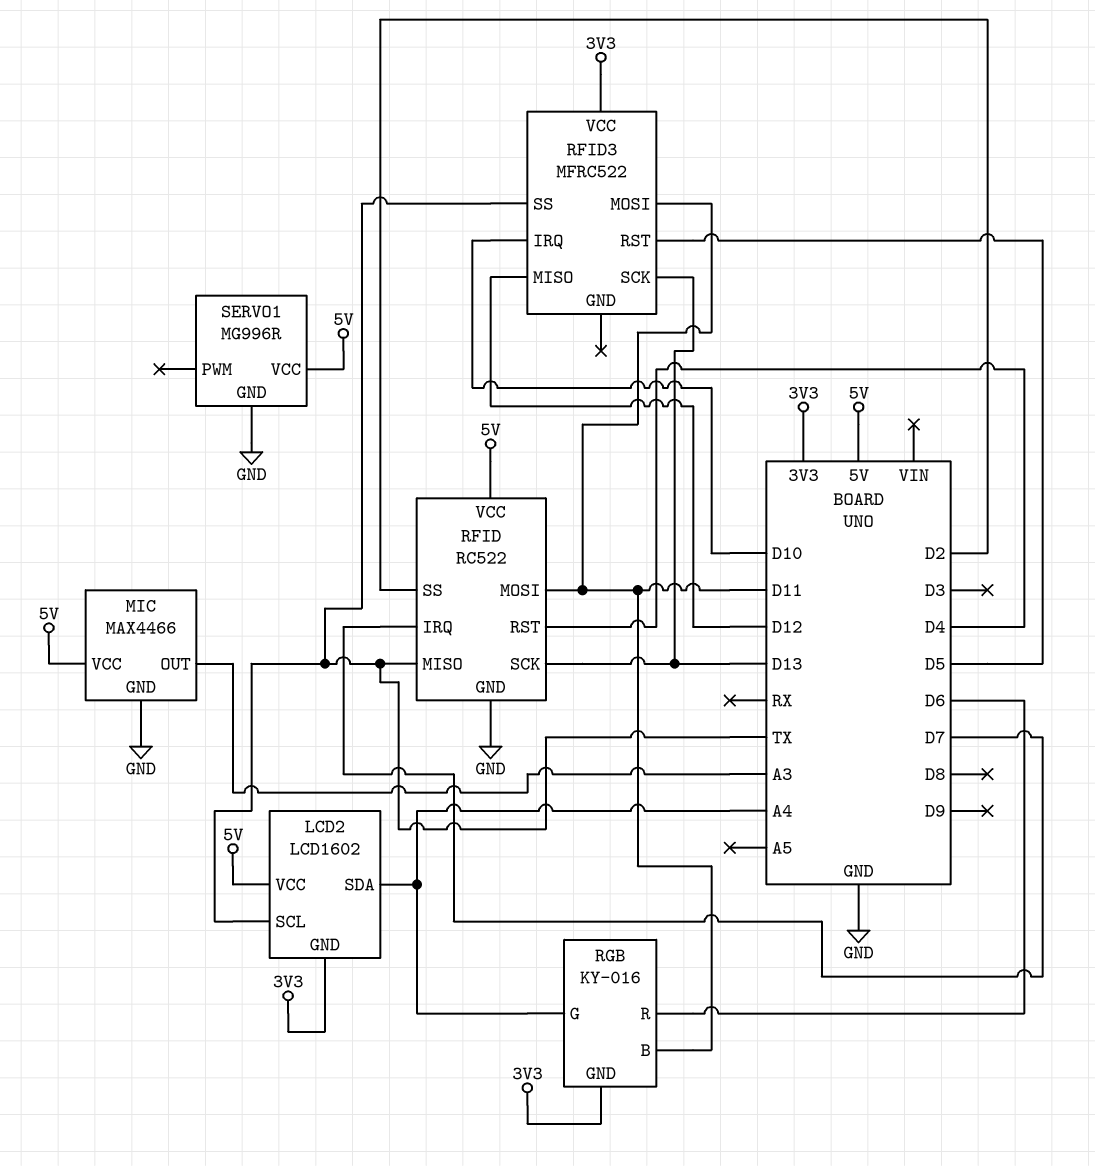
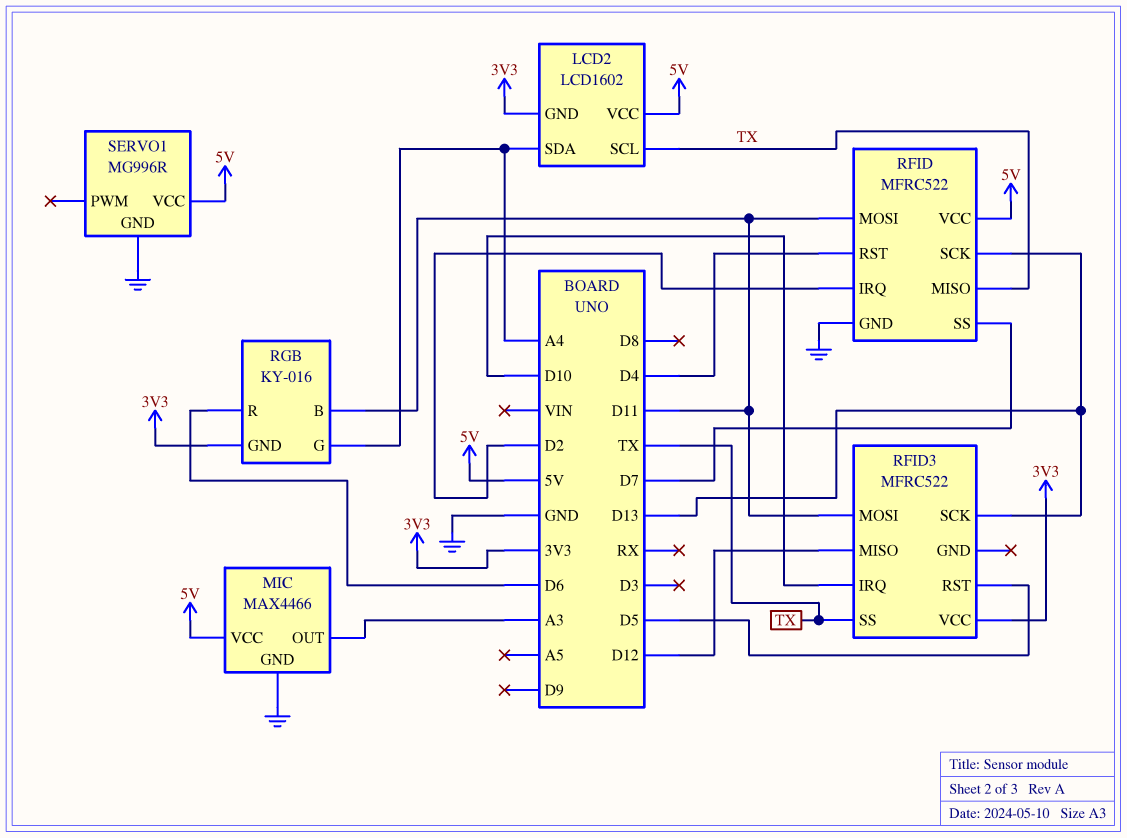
RFID: RC522 -> MFRC522
RFID pin IRQ: D7 -> D2
RFID pin SS: D2 -> D7

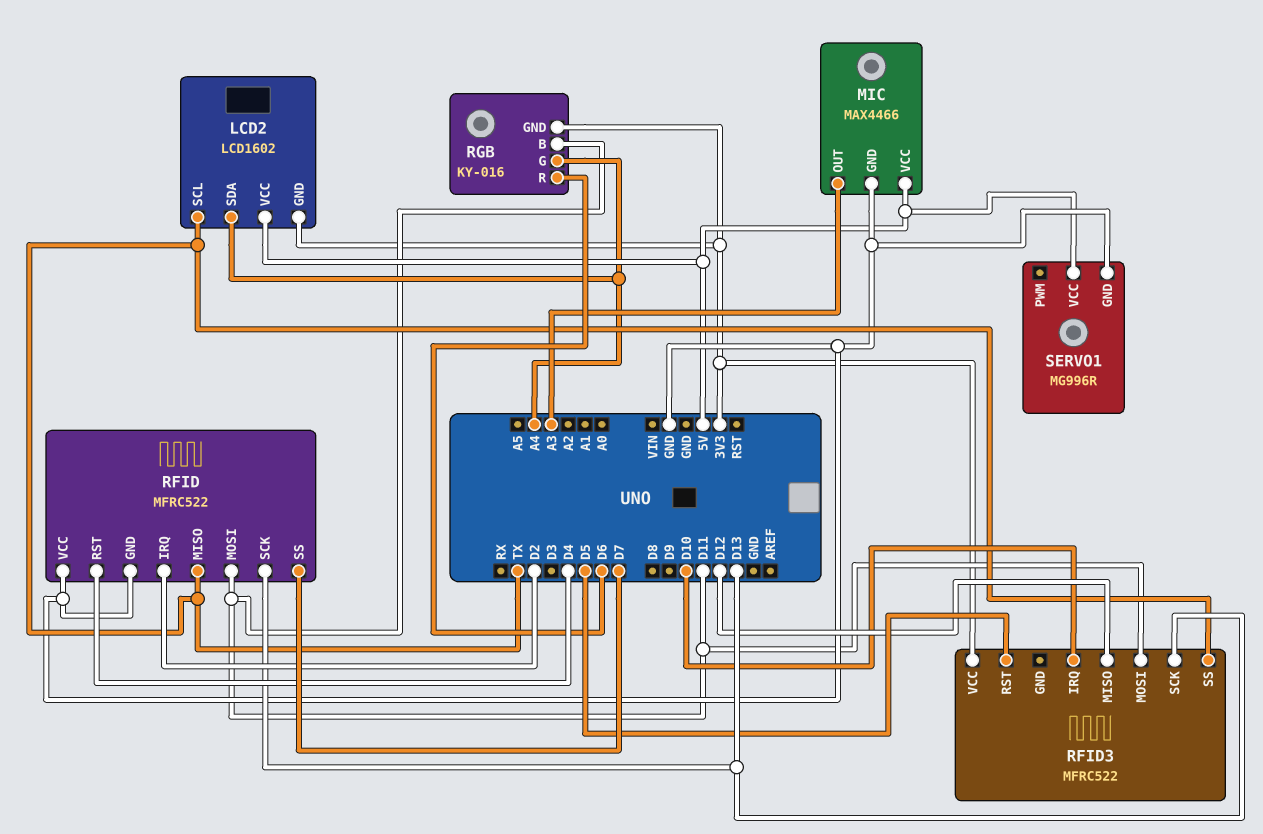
RFID pin VCC: 5V -> GND

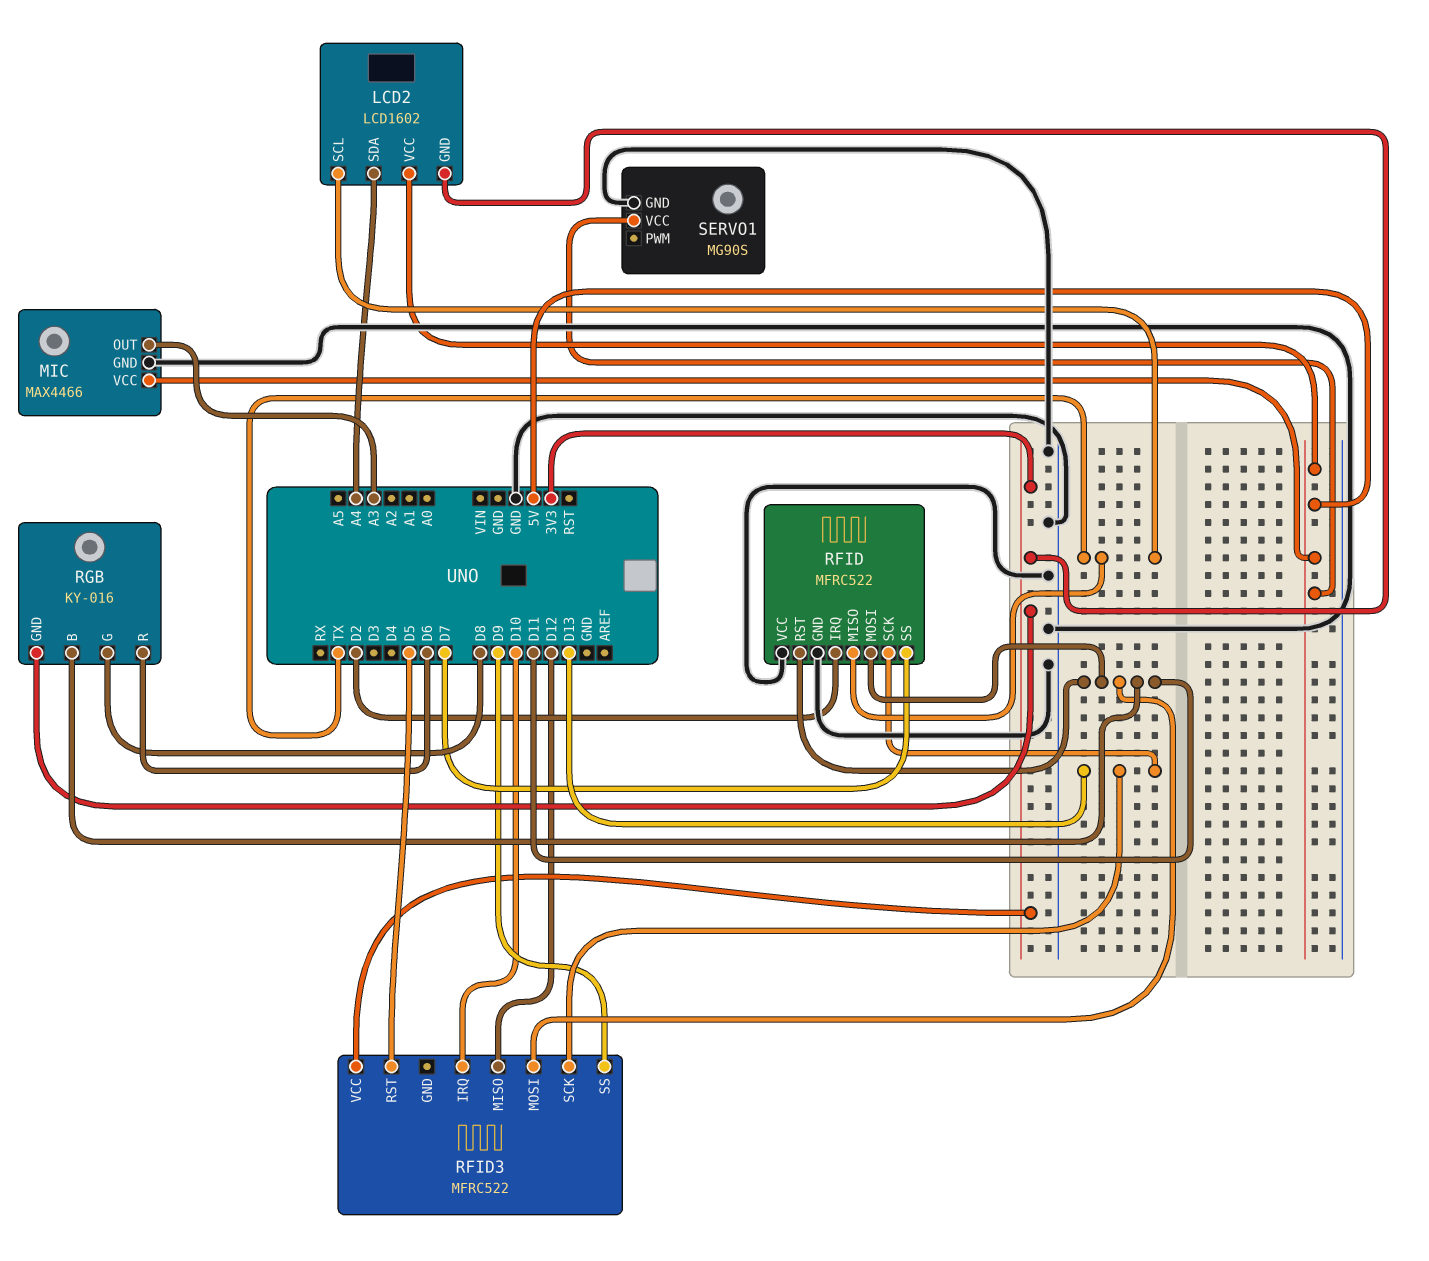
RFID pin RST: D4 -> D11
RFID3 pin SS: TX -> D9
RGB pin G: A4 -> D8
SERVO1: MG996R -> MG90S

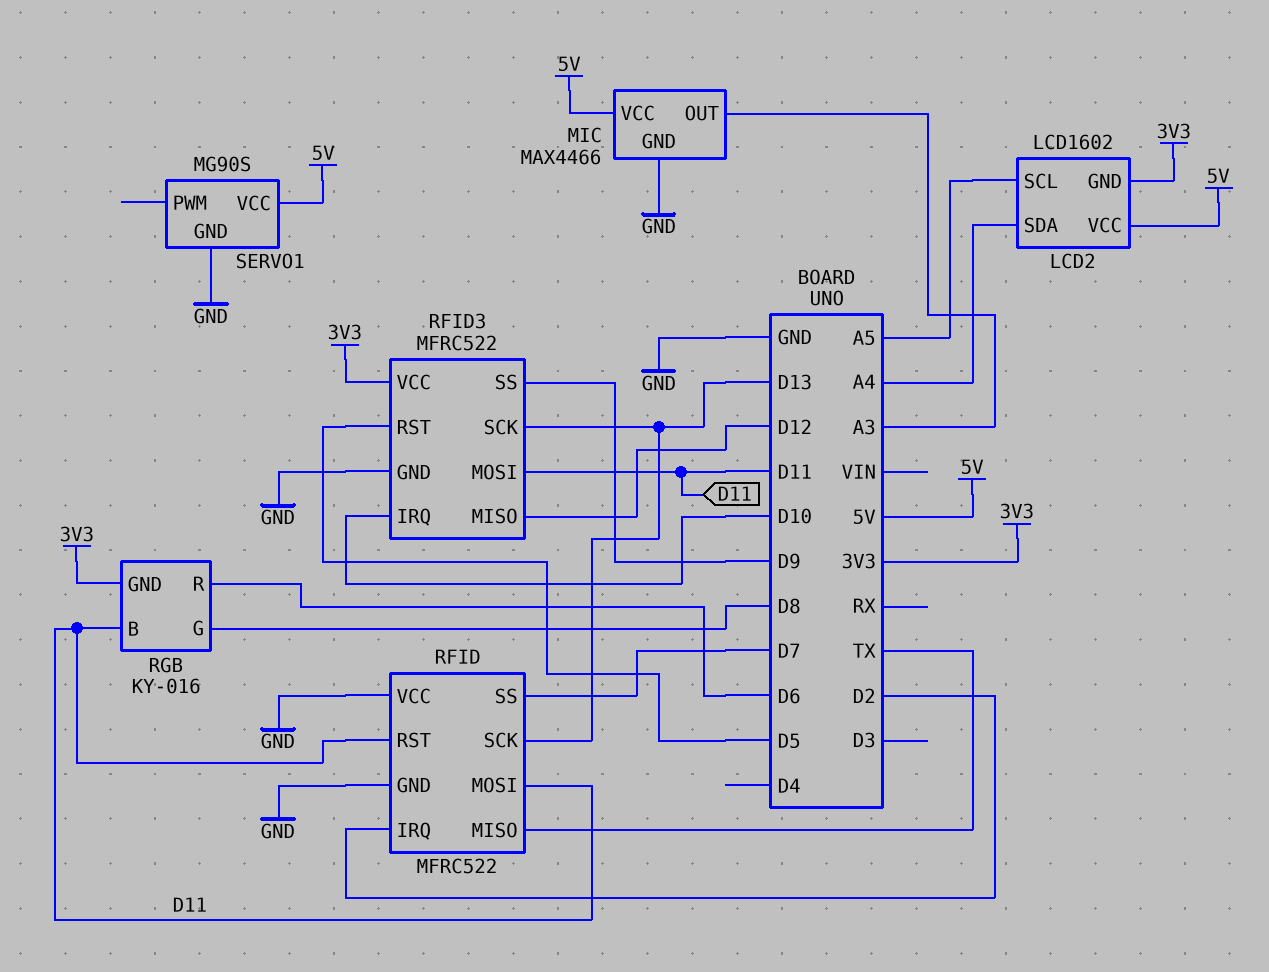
LCD2 pin SCL: TX -> A5
RFID3 pin GND: none -> GND

